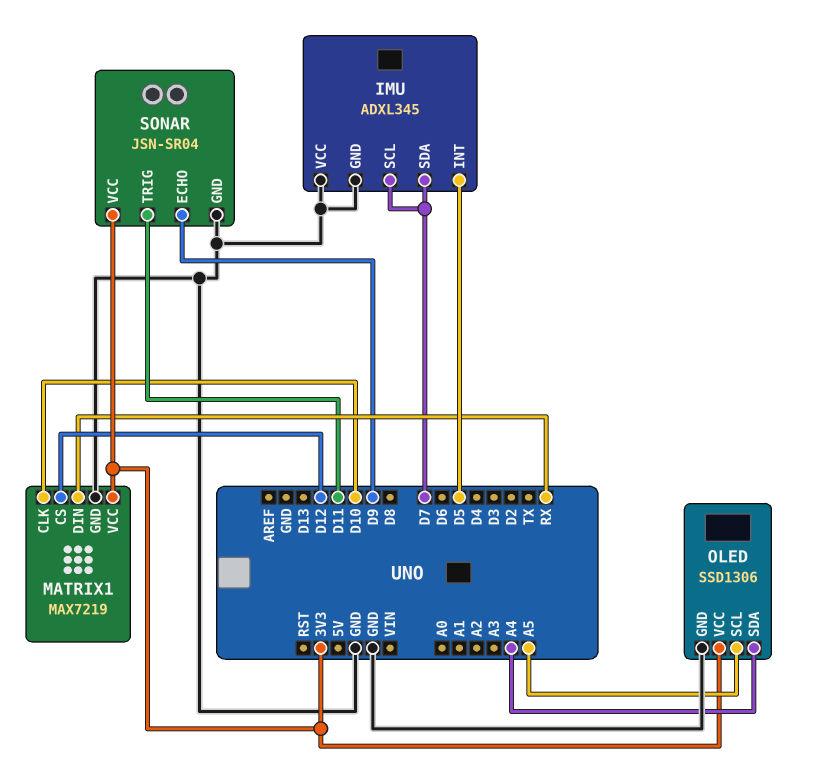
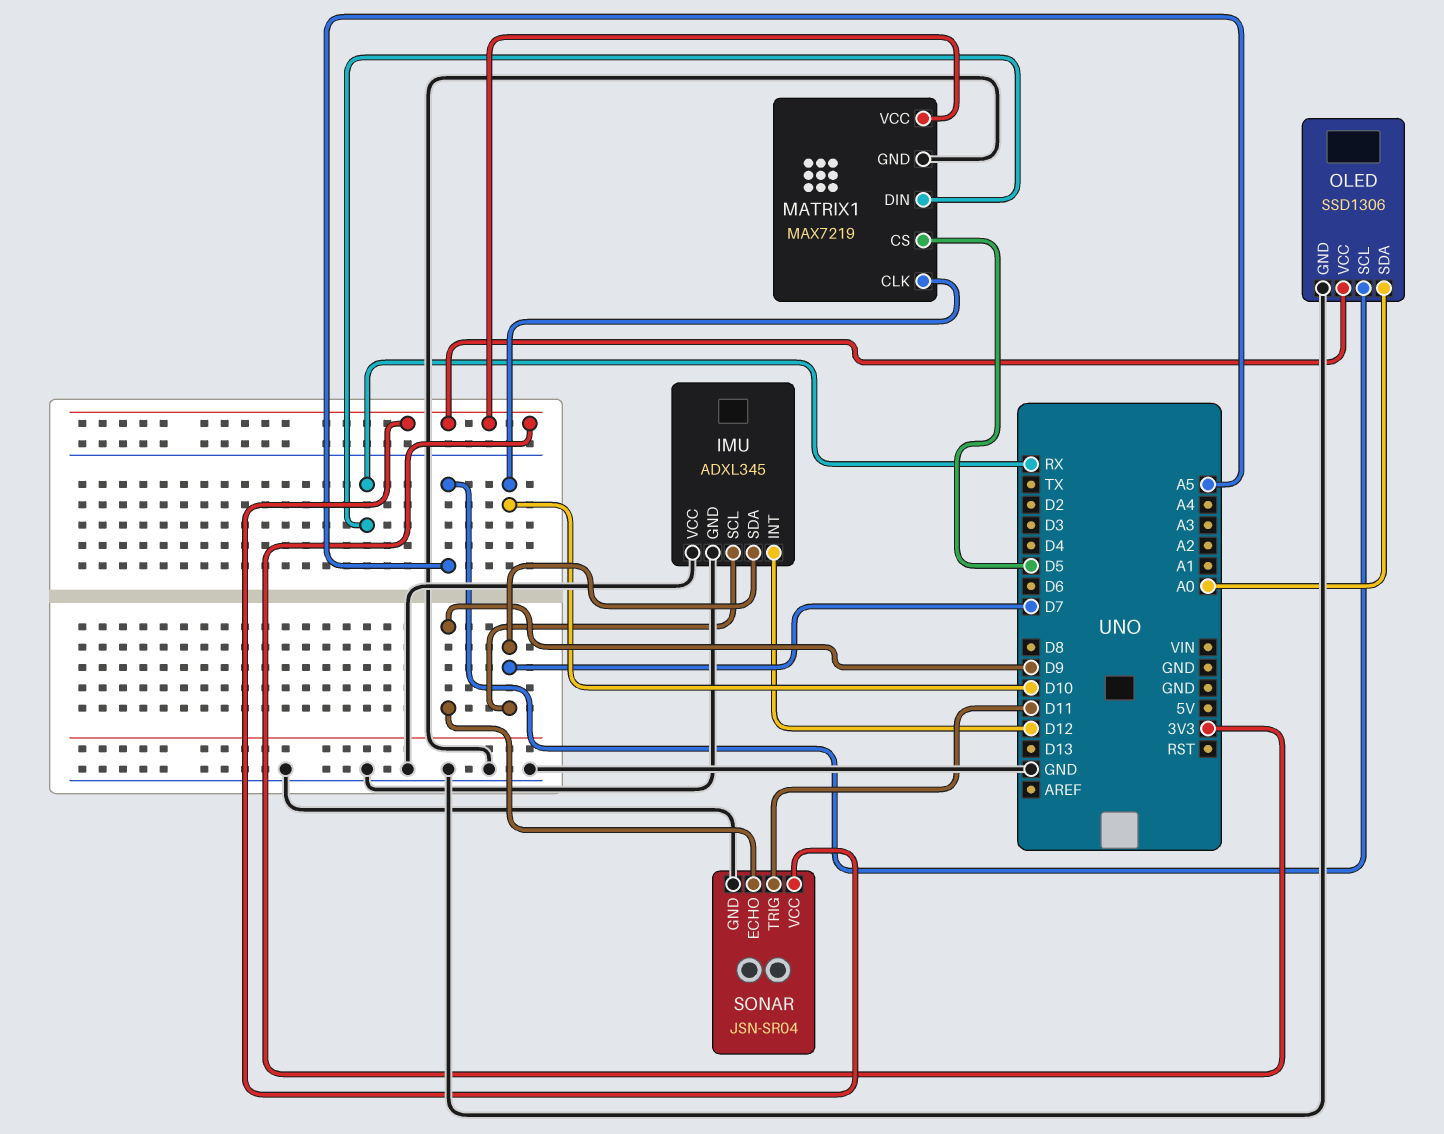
IMU pin INT: D5 -> D12
MATRIX1 pin CS: D12 -> D5
OLED pin SDA: A4 -> A0

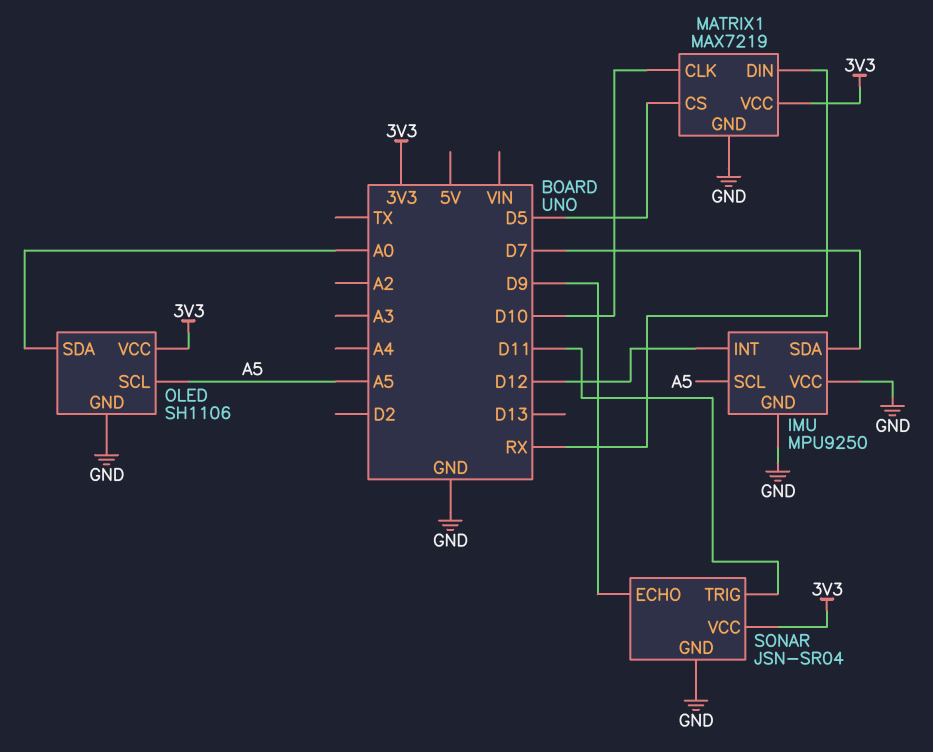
IMU: ADXL345 -> MPU9250
IMU pin SCL: D7 -> A5
OLED: SSD1306 -> SH1106

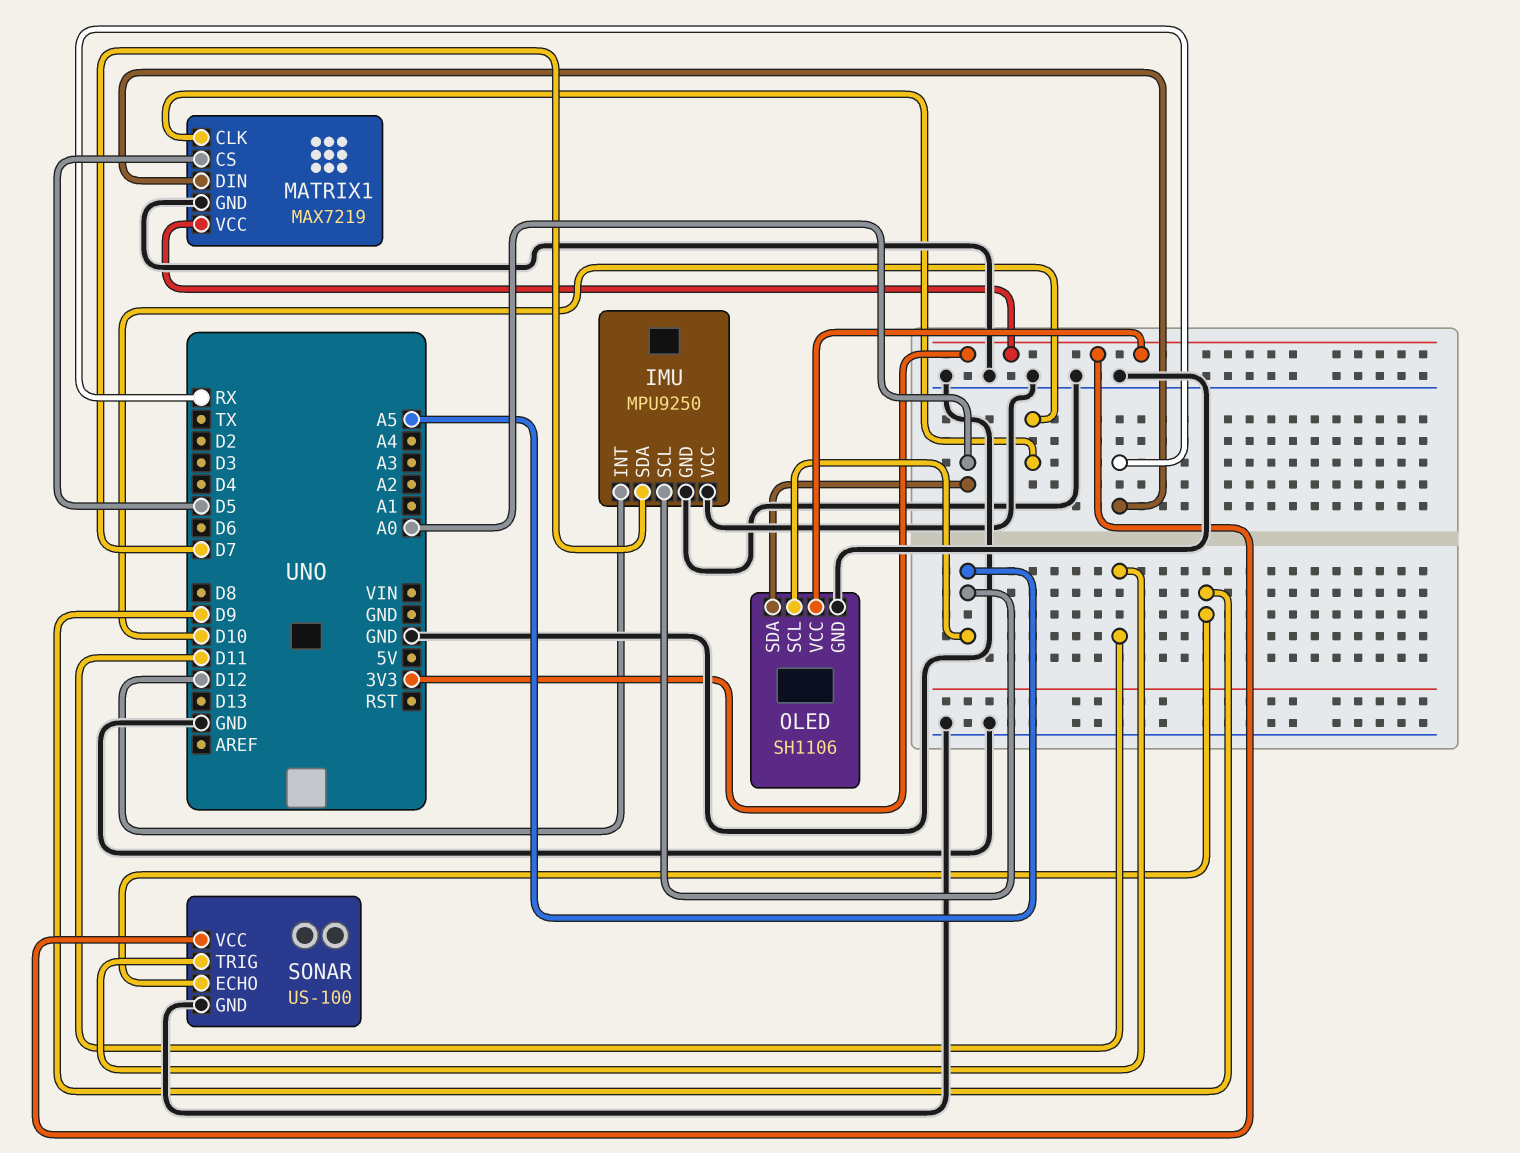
SONAR: JSN-SR04 -> US-100

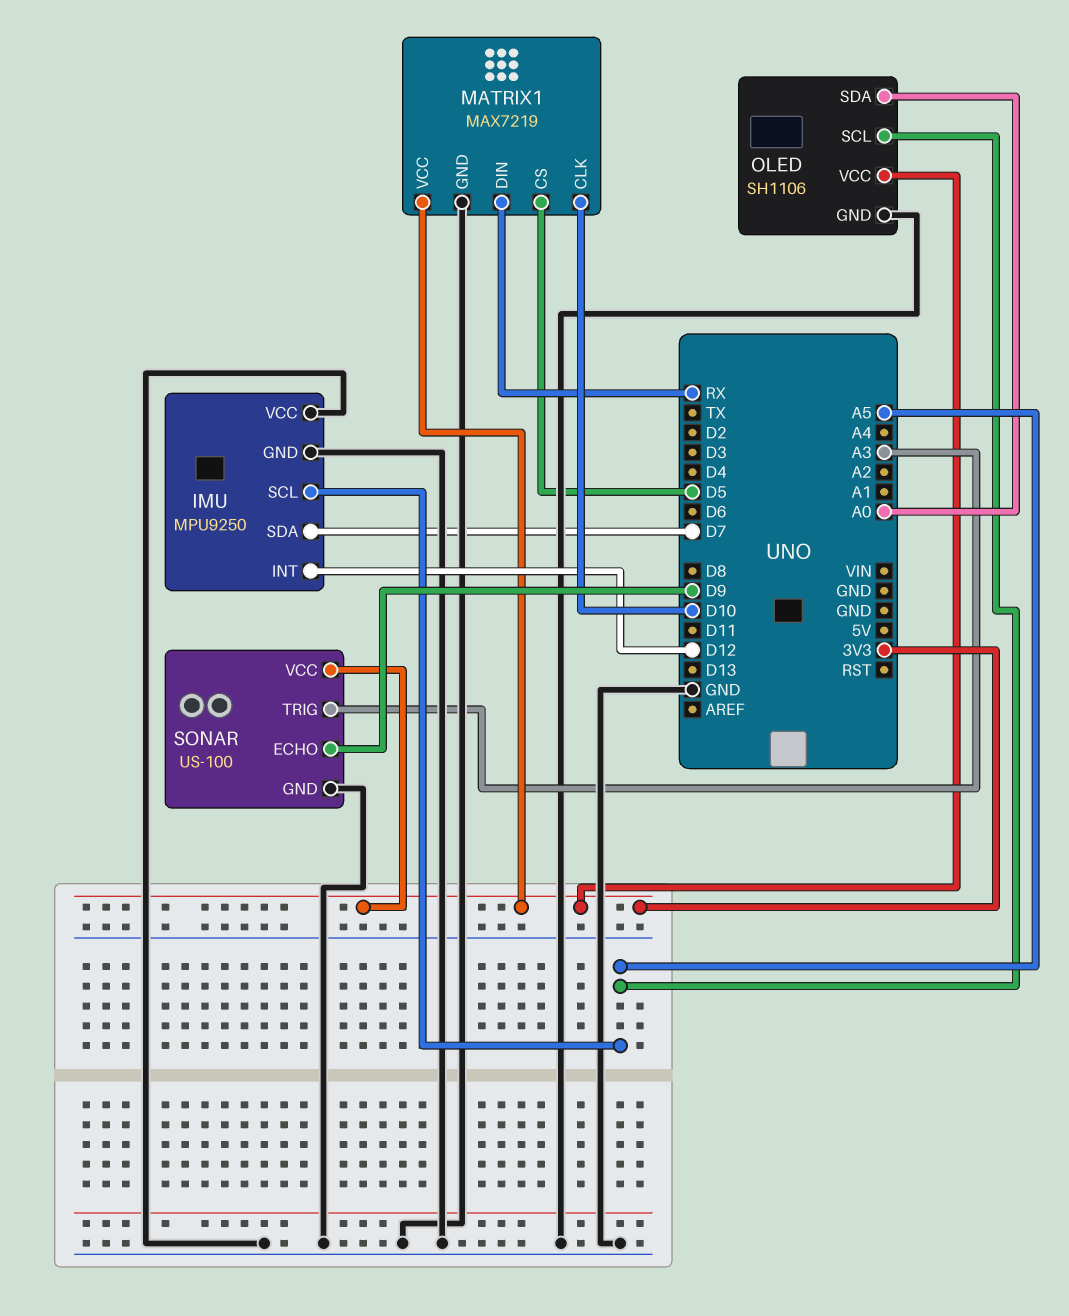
SONAR pin TRIG: D11 -> A3

